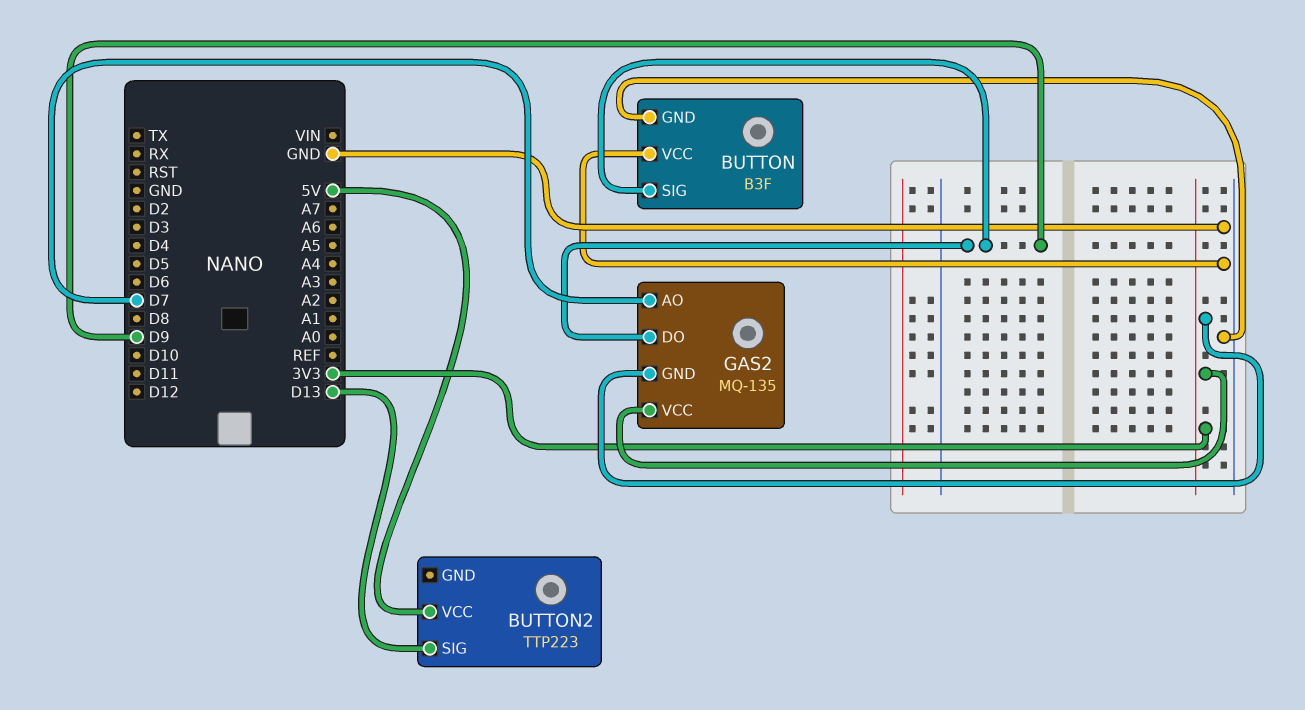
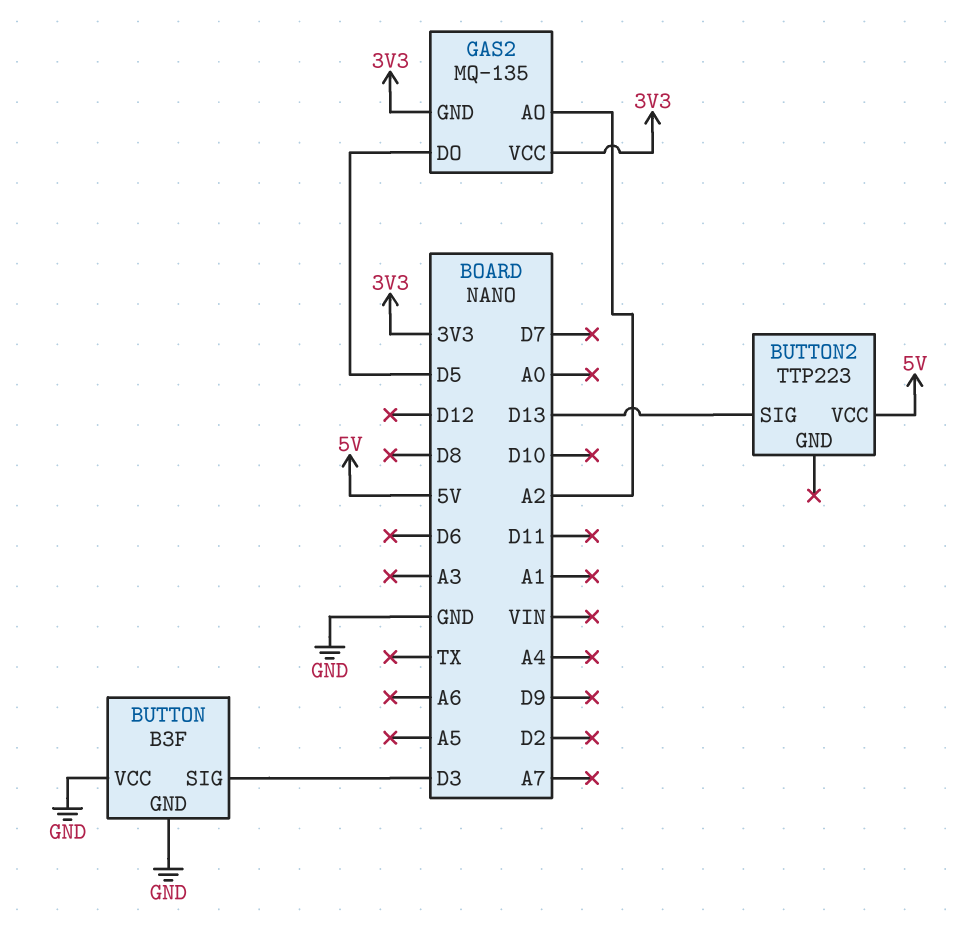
BUTTON pin SIG: D9 -> D3
GAS2 pin AO: D7 -> A2
GAS2 pin DO: D9 -> D5

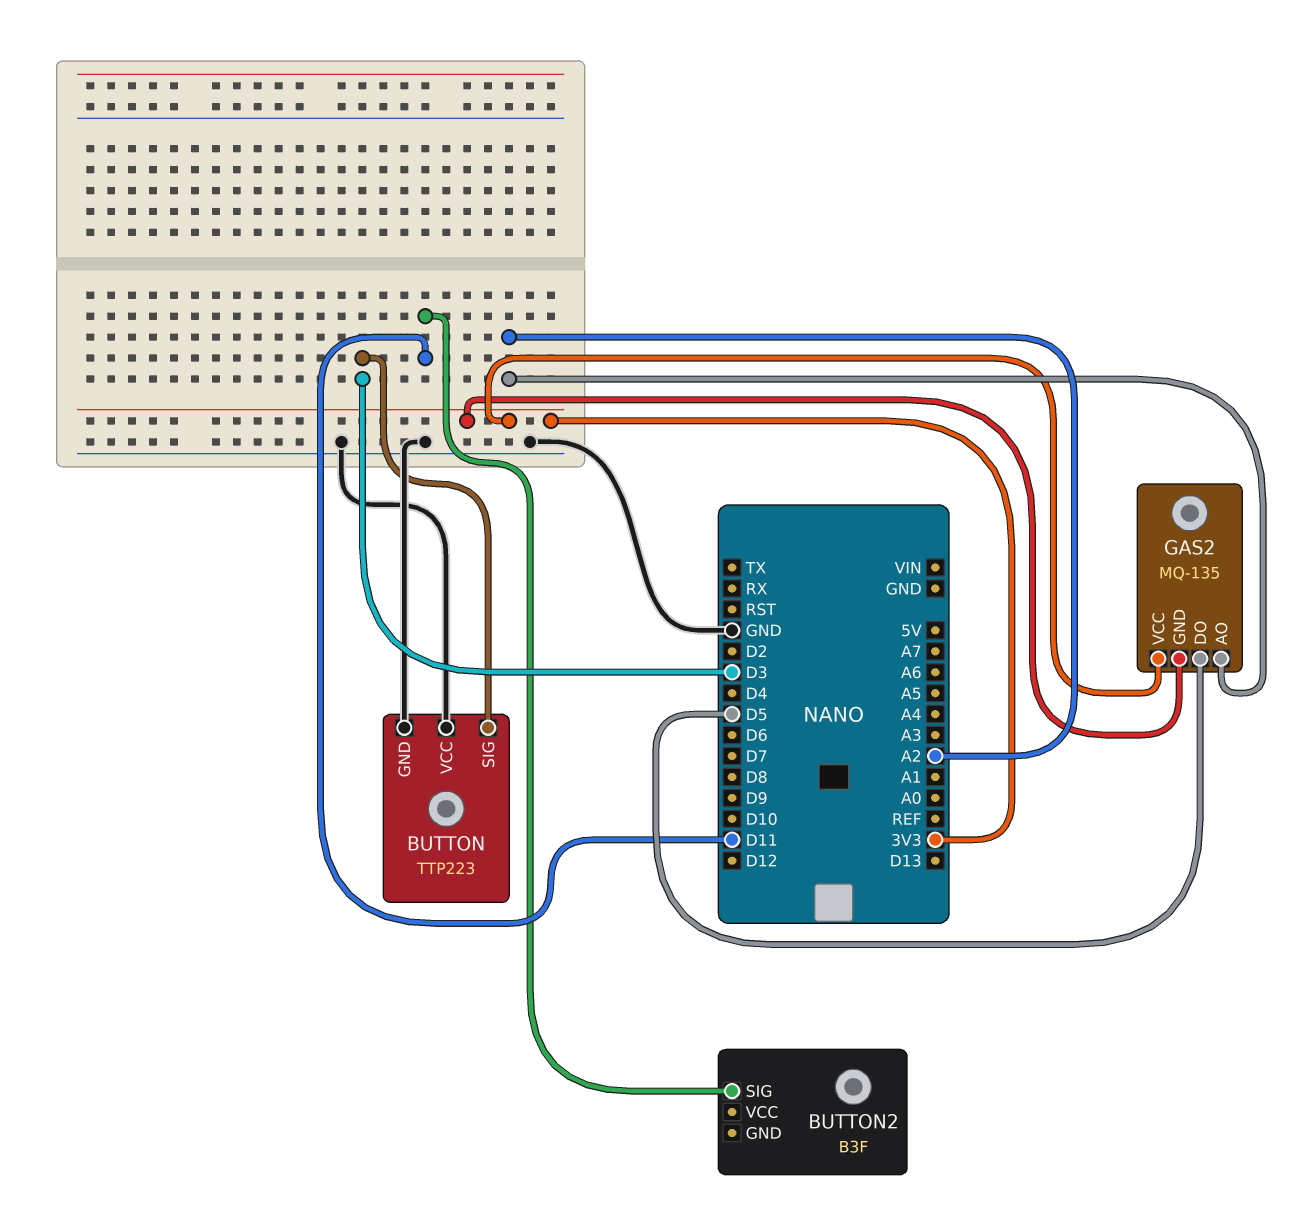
BUTTON: B3F -> TTP223
BUTTON2: TTP223 -> B3F
BUTTON2 pin SIG: D13 -> D11
BUTTON2 pin VCC: 5V -> none

